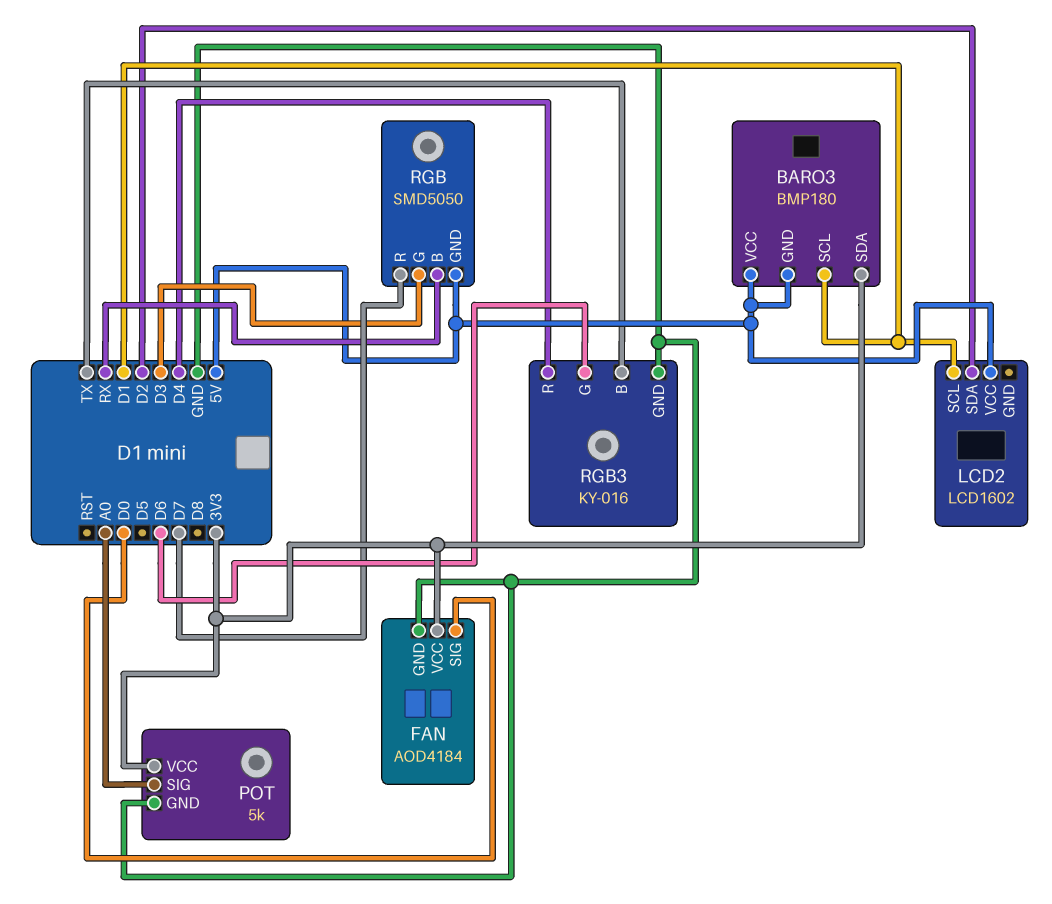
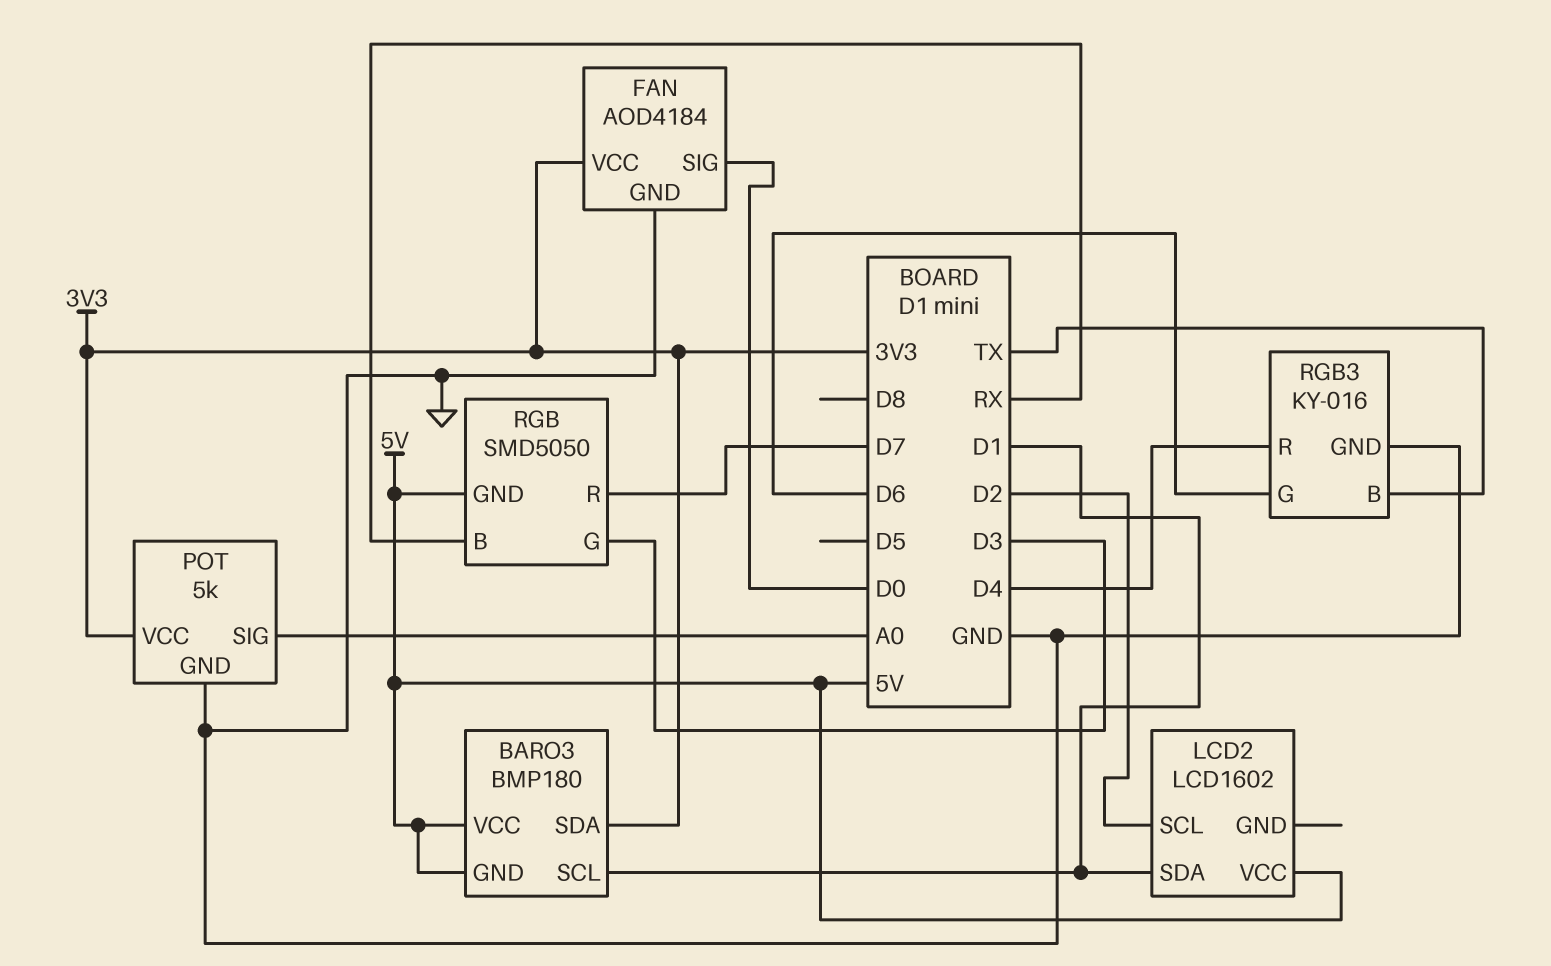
LCD2 pin SCL: D1 -> D2
LCD2 pin SDA: D2 -> D1

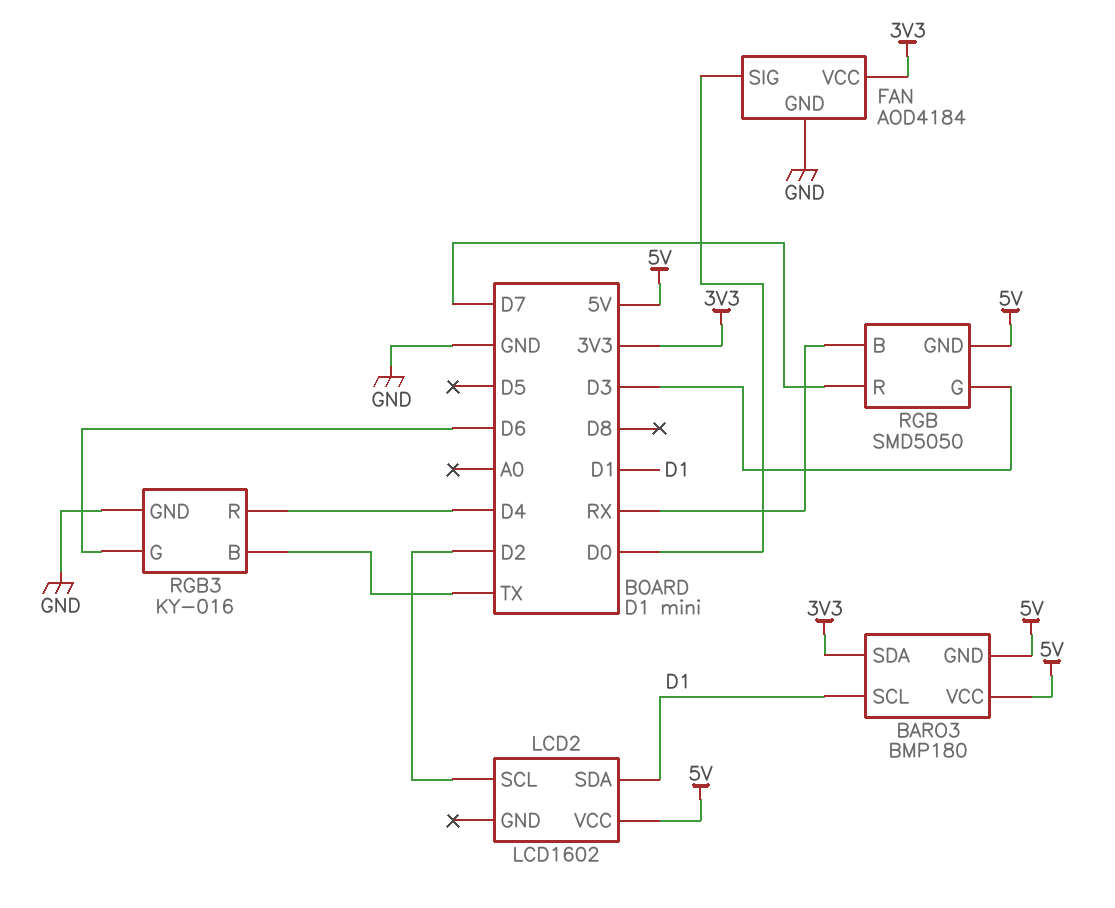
POT: 5k -> none
POT pin GND: GND -> none
POT pin SIG: A0 -> none
POT pin VCC: 3V3 -> none

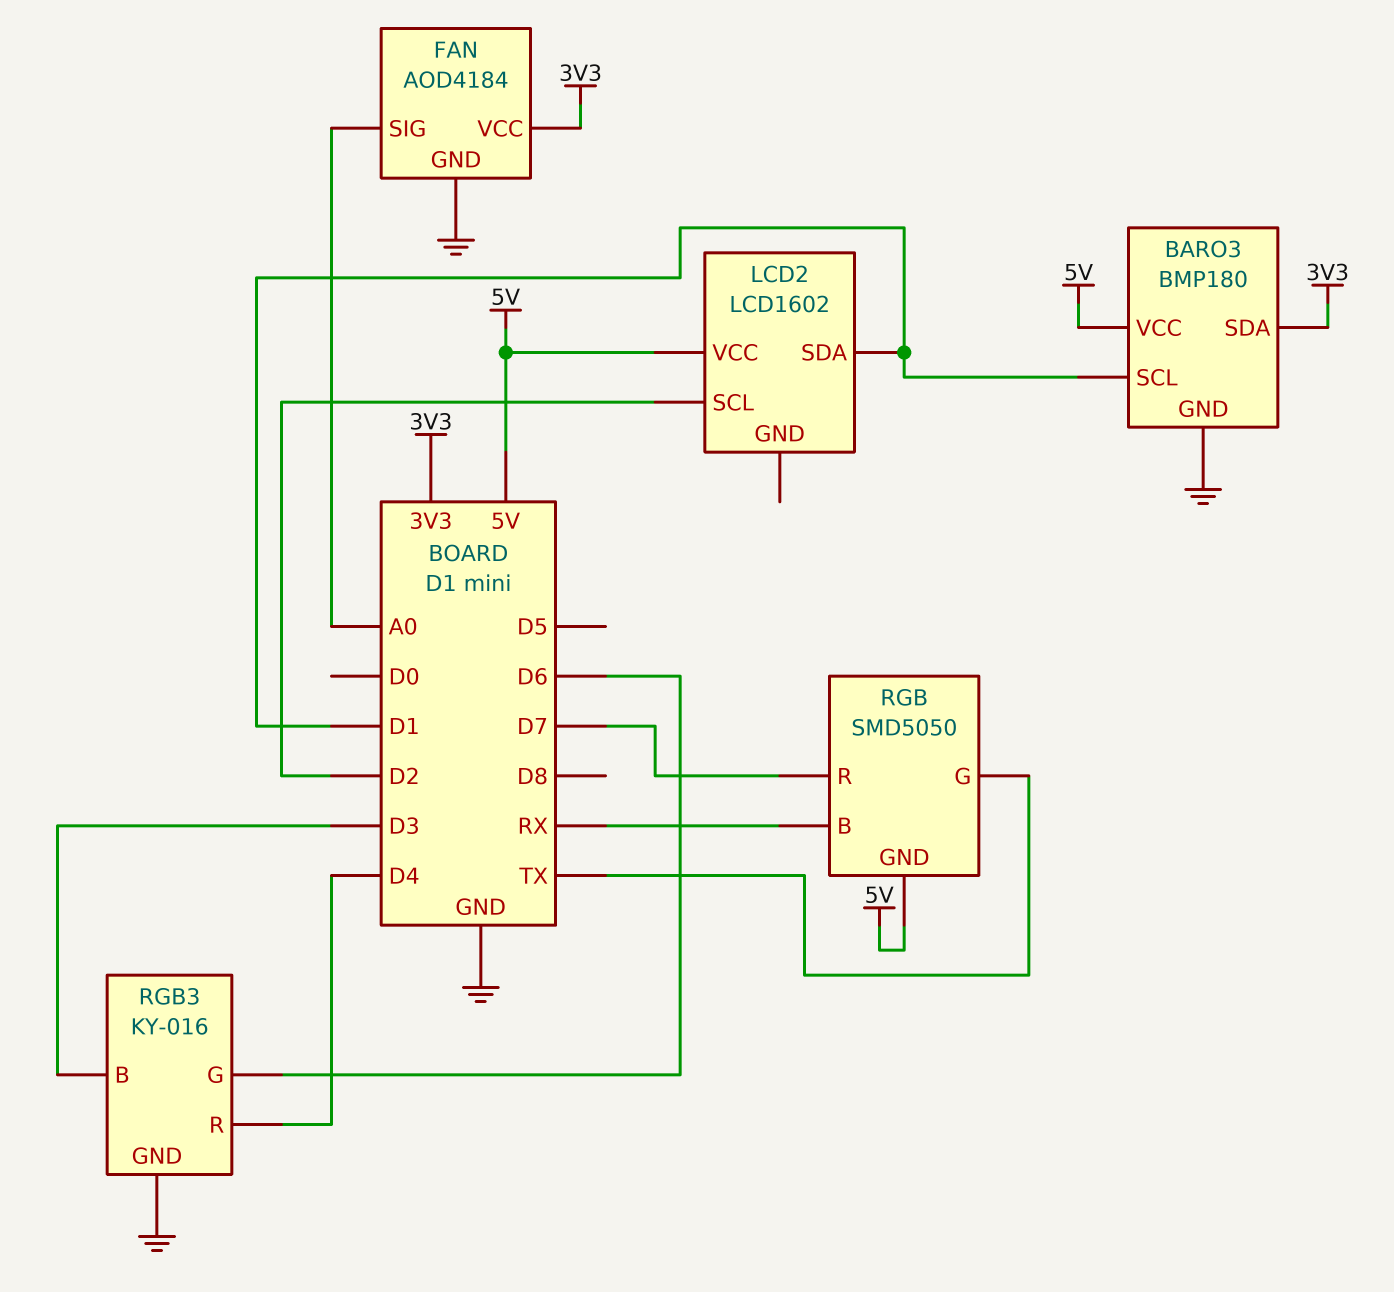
BARO3 pin GND: 5V -> GND
FAN pin SIG: D0 -> A0
RGB pin G: D3 -> TX
RGB3 pin B: TX -> D3

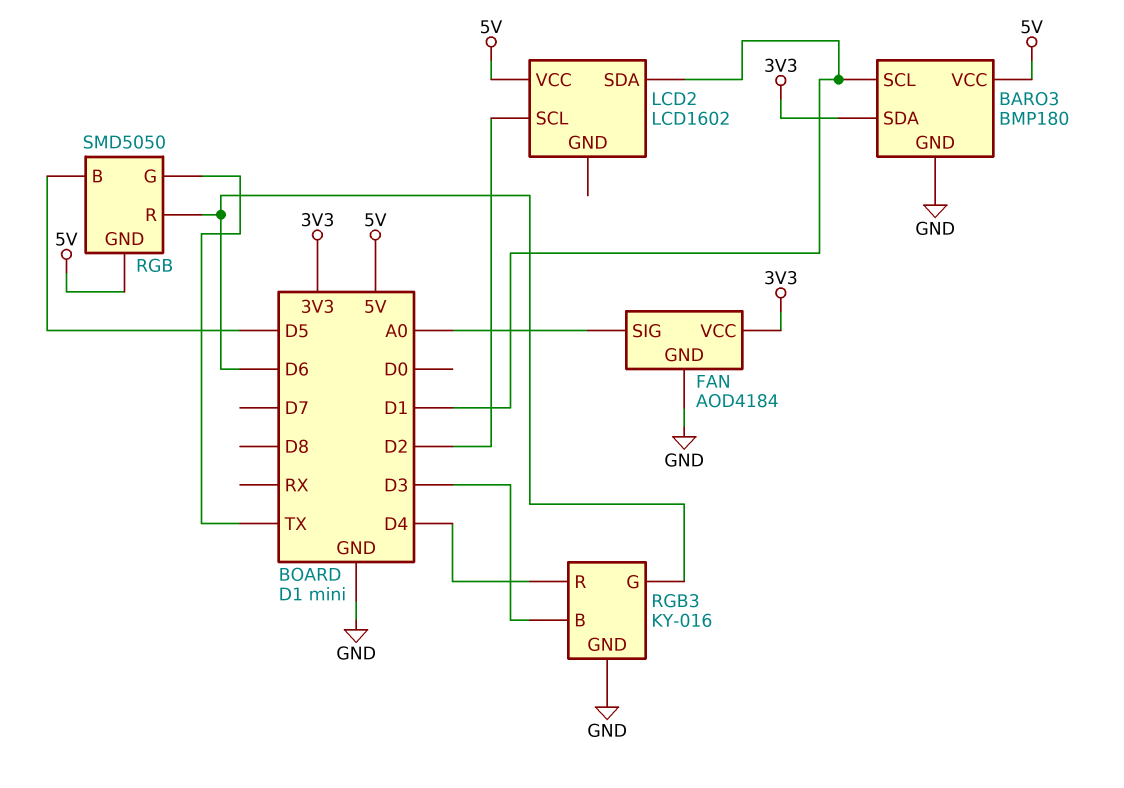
RGB pin B: RX -> D5
RGB pin R: D7 -> D6

